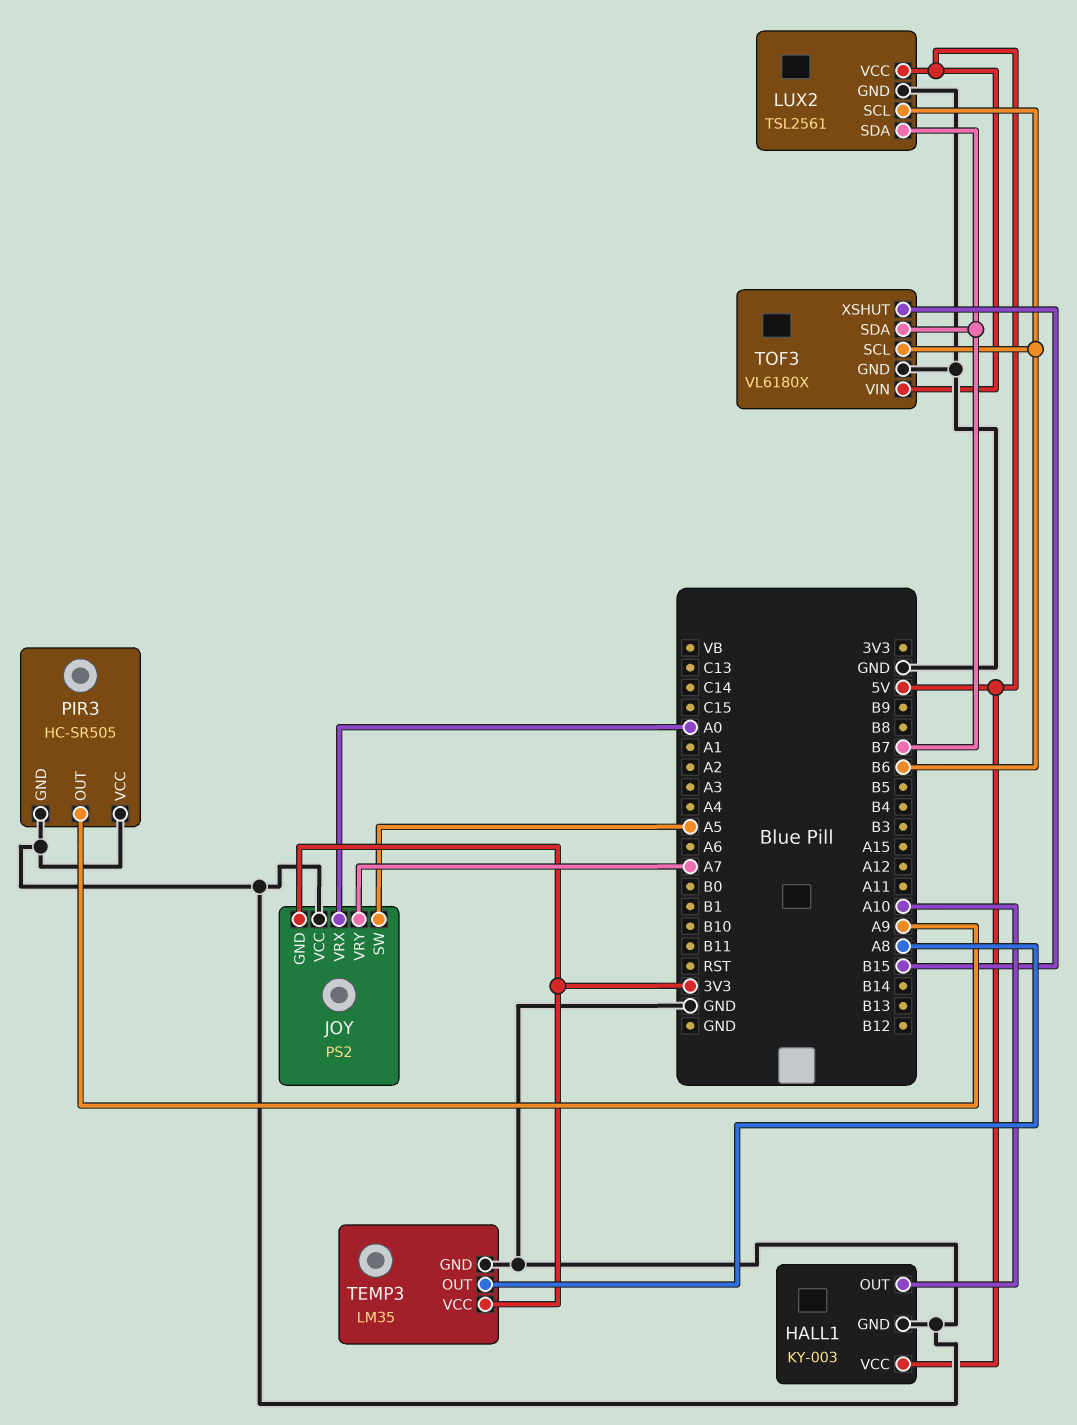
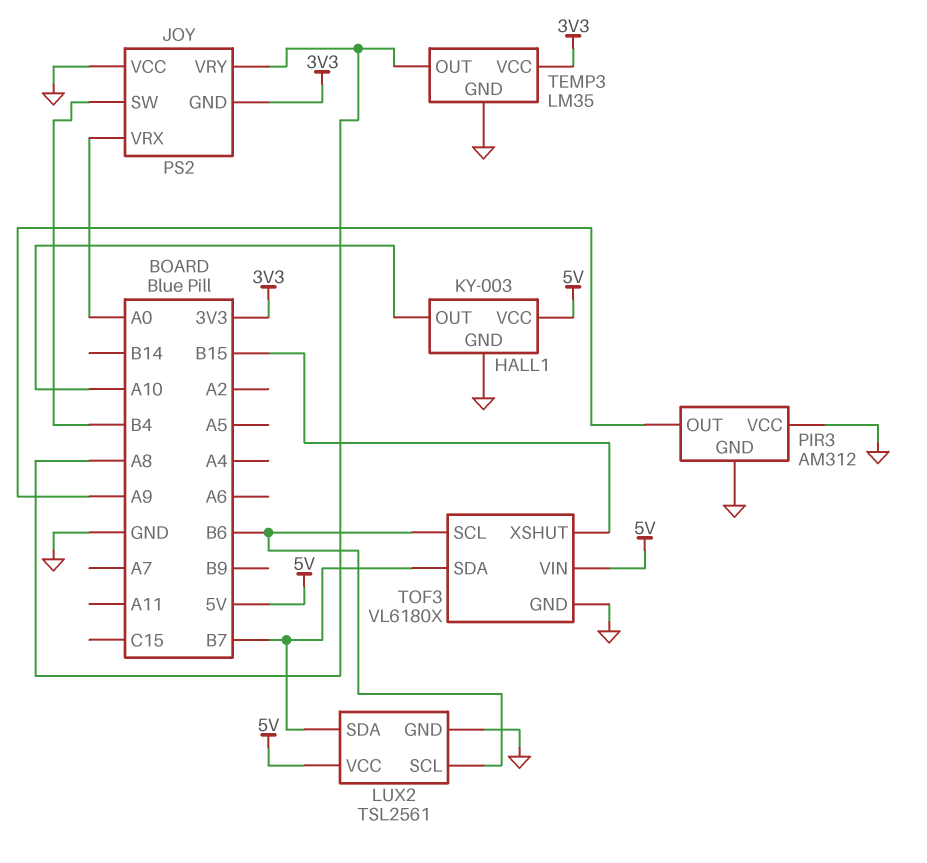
JOY pin SW: A5 -> B4
JOY pin VRY: A7 -> A8
PIR3: HC-SR505 -> AM312

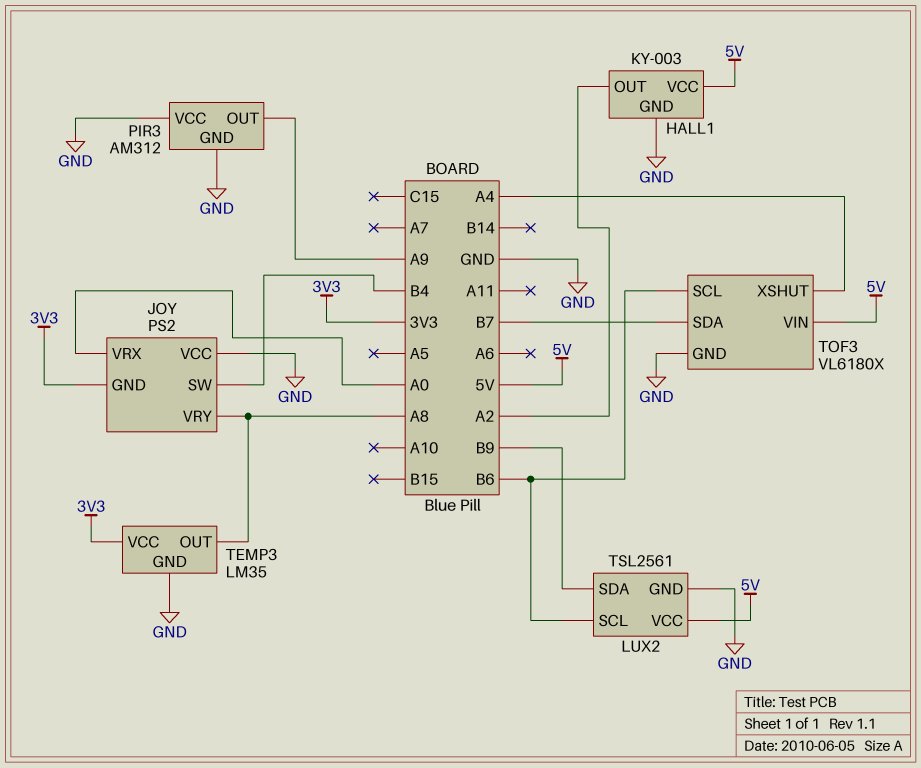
HALL1 pin OUT: A10 -> A2
LUX2 pin SDA: B7 -> B9
TOF3 pin XSHUT: B15 -> A4

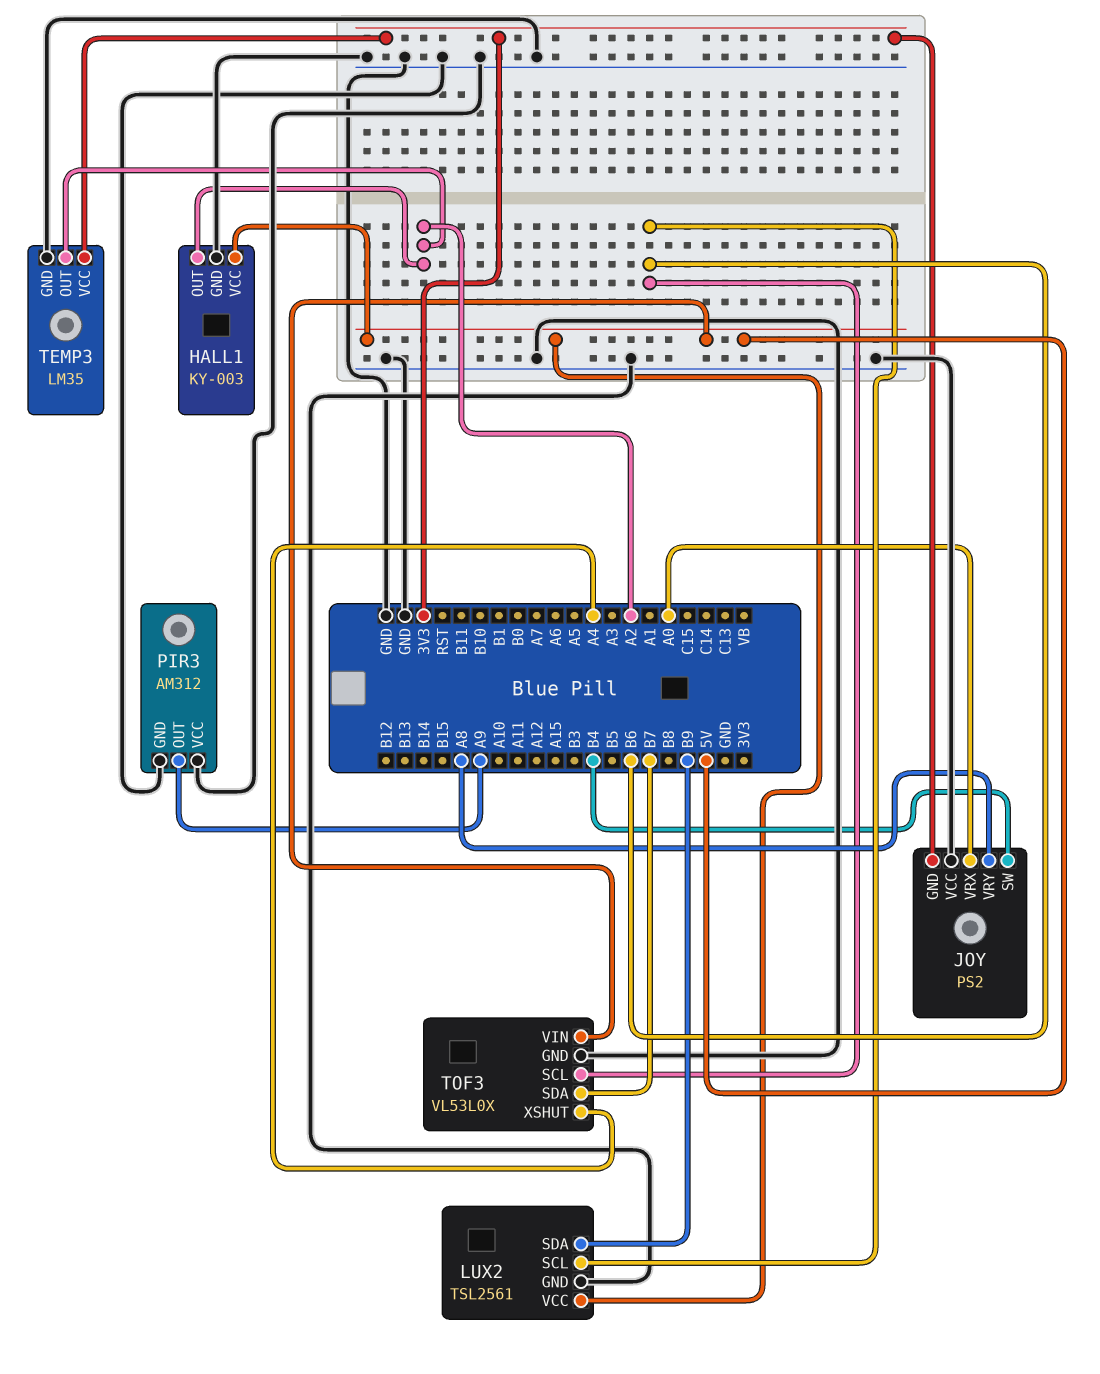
TEMP3 pin OUT: A8 -> A2
TOF3: VL6180X -> VL53L0X

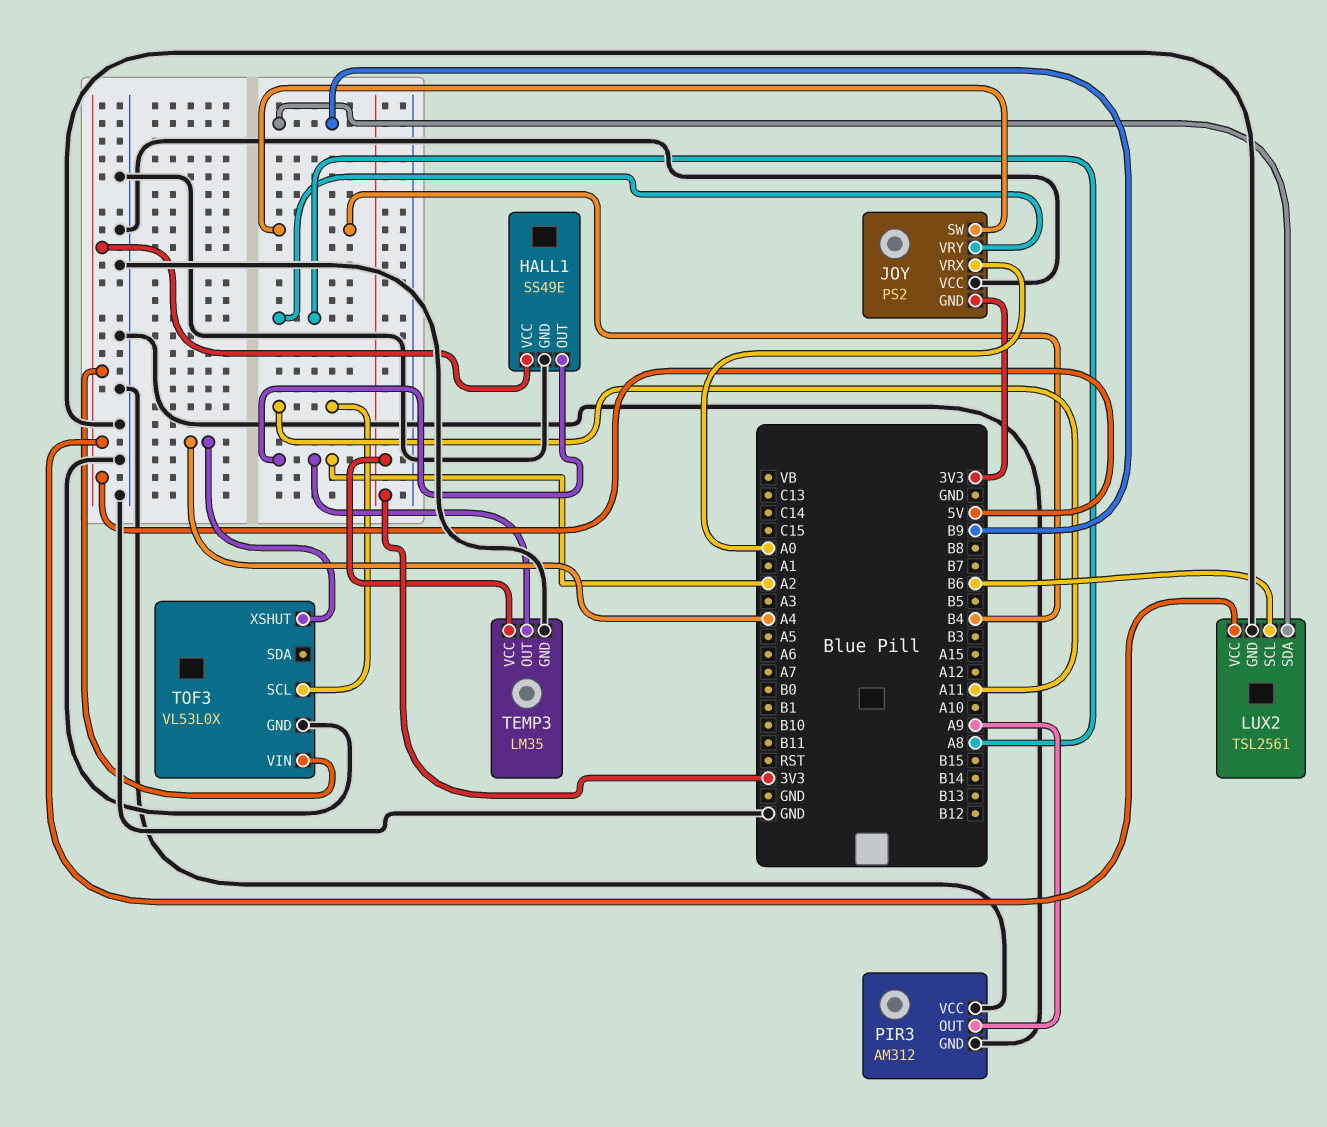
HALL1: KY-003 -> SS49E
TOF3 pin SCL: B6 -> A11
TOF3 pin SDA: B7 -> none

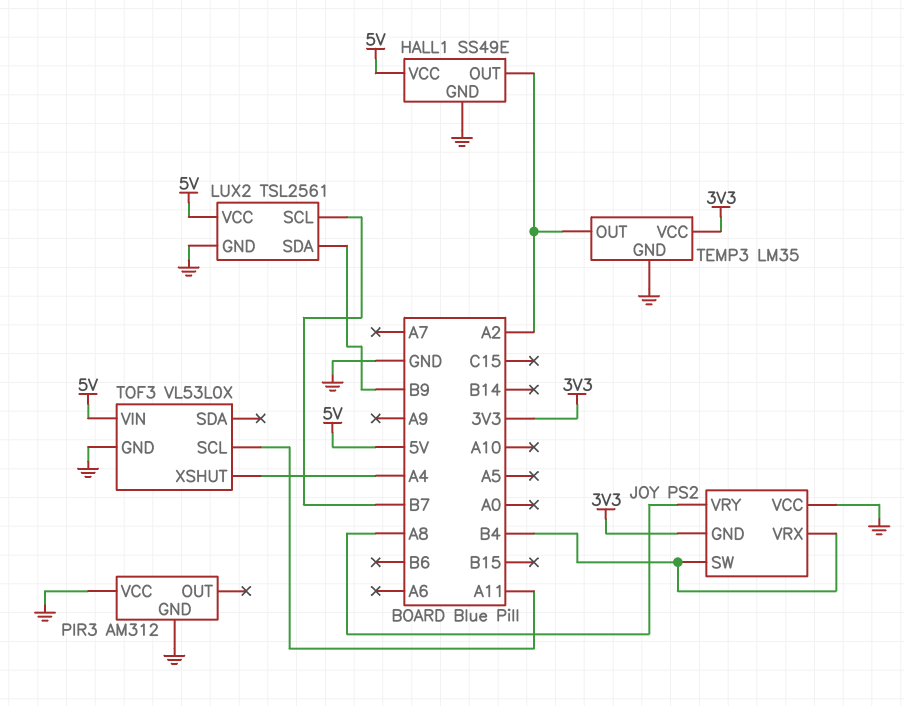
JOY pin VRX: A0 -> B4
LUX2 pin SCL: B6 -> B7
PIR3 pin OUT: A9 -> none

